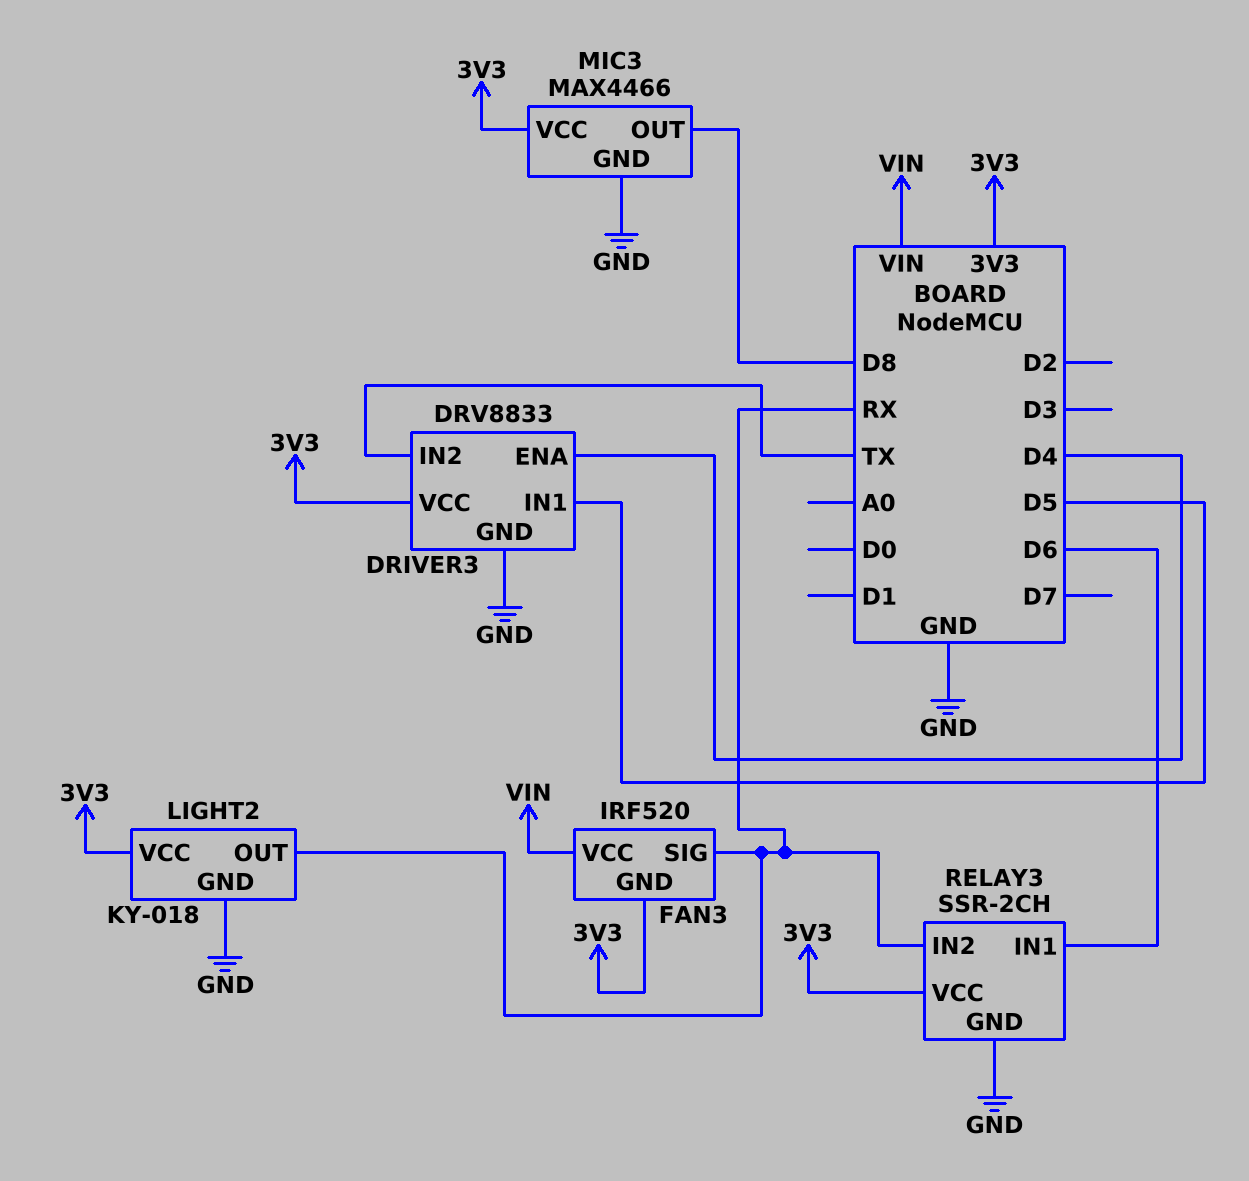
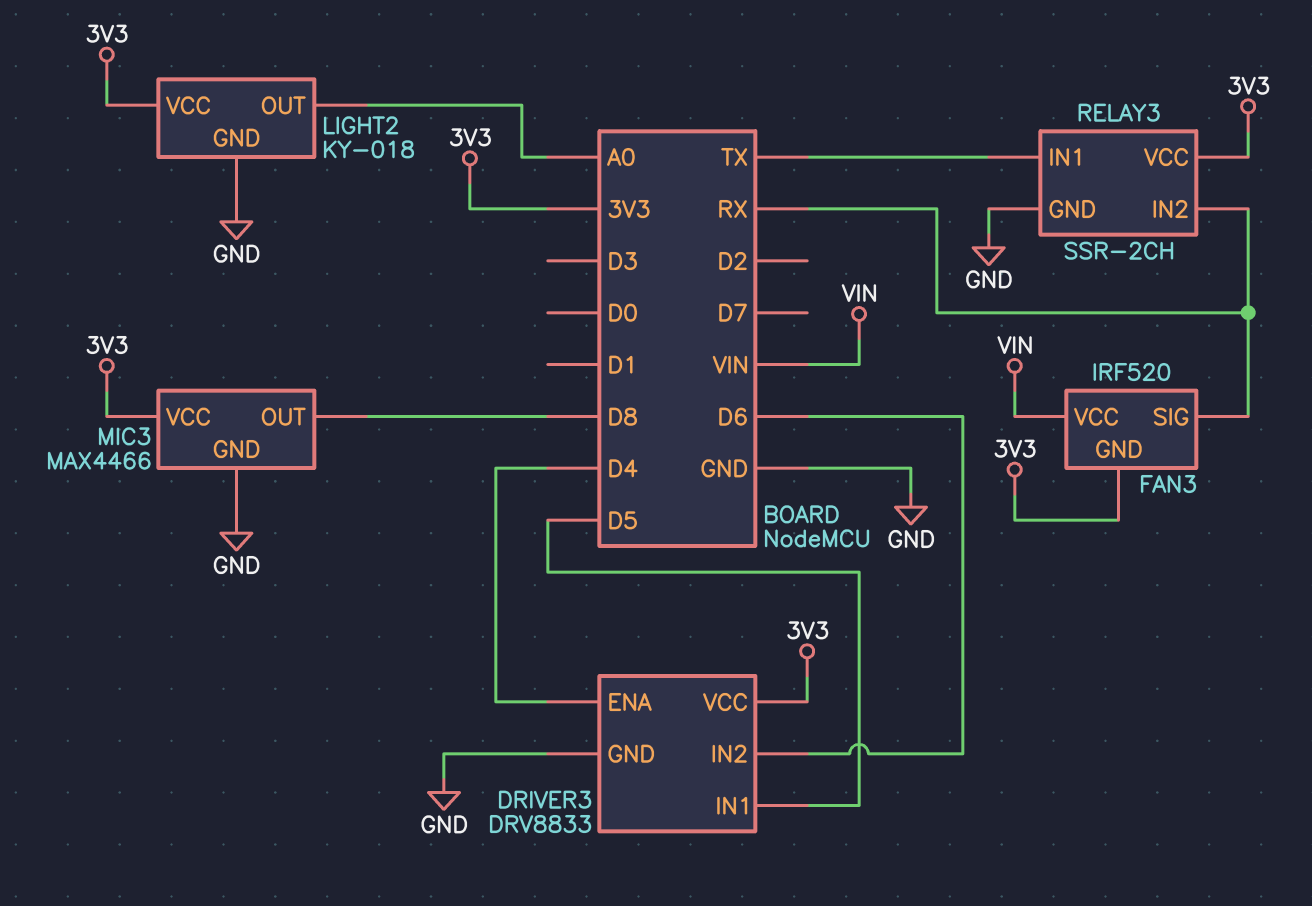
DRIVER3 pin IN2: TX -> D6
LIGHT2 pin OUT: RX -> A0
RELAY3 pin IN1: D6 -> TX

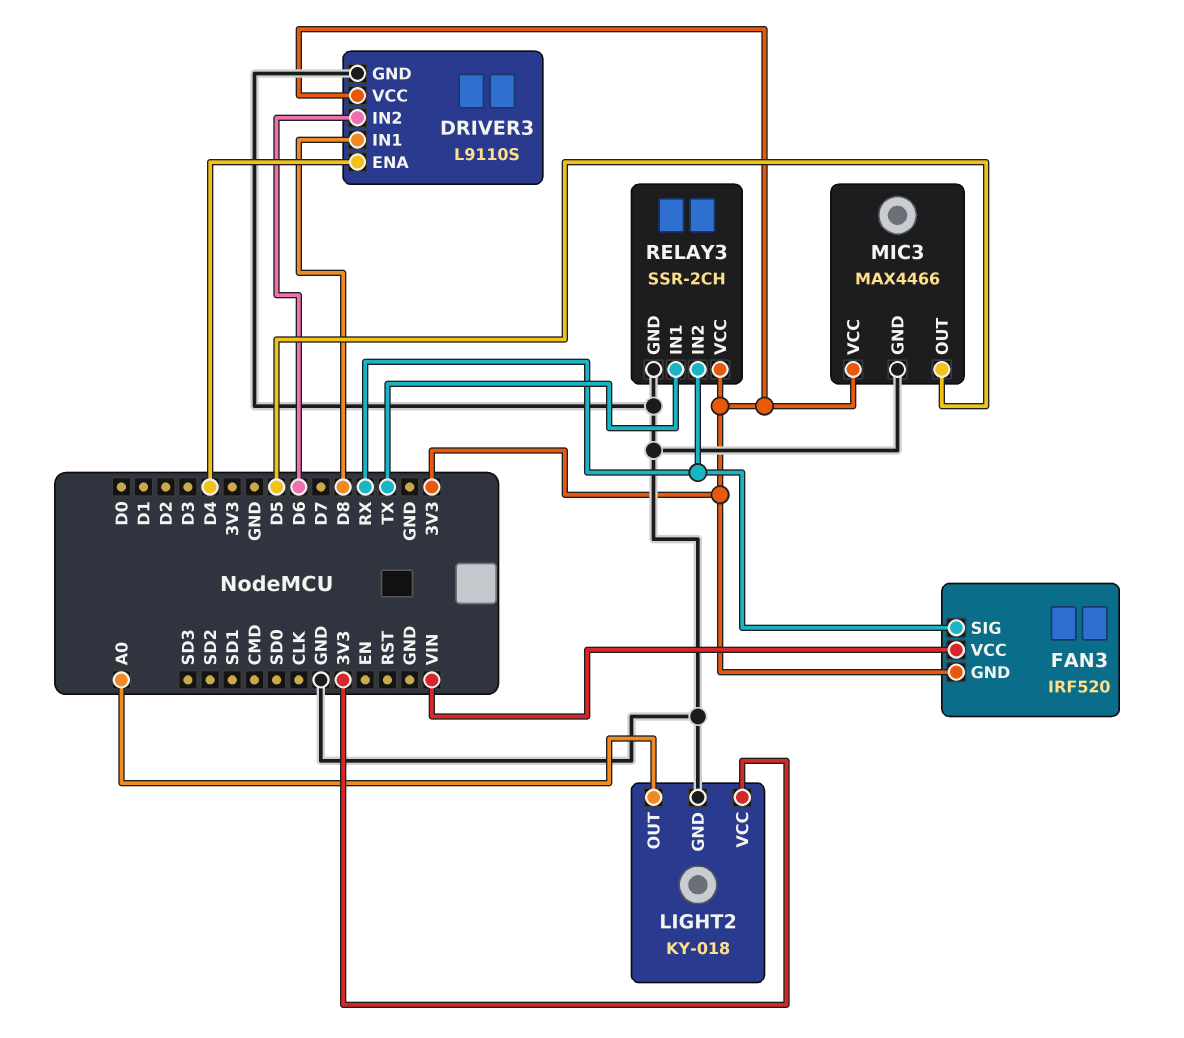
DRIVER3: DRV8833 -> L9110S
DRIVER3 pin IN1: D5 -> D8
MIC3 pin OUT: D8 -> D5

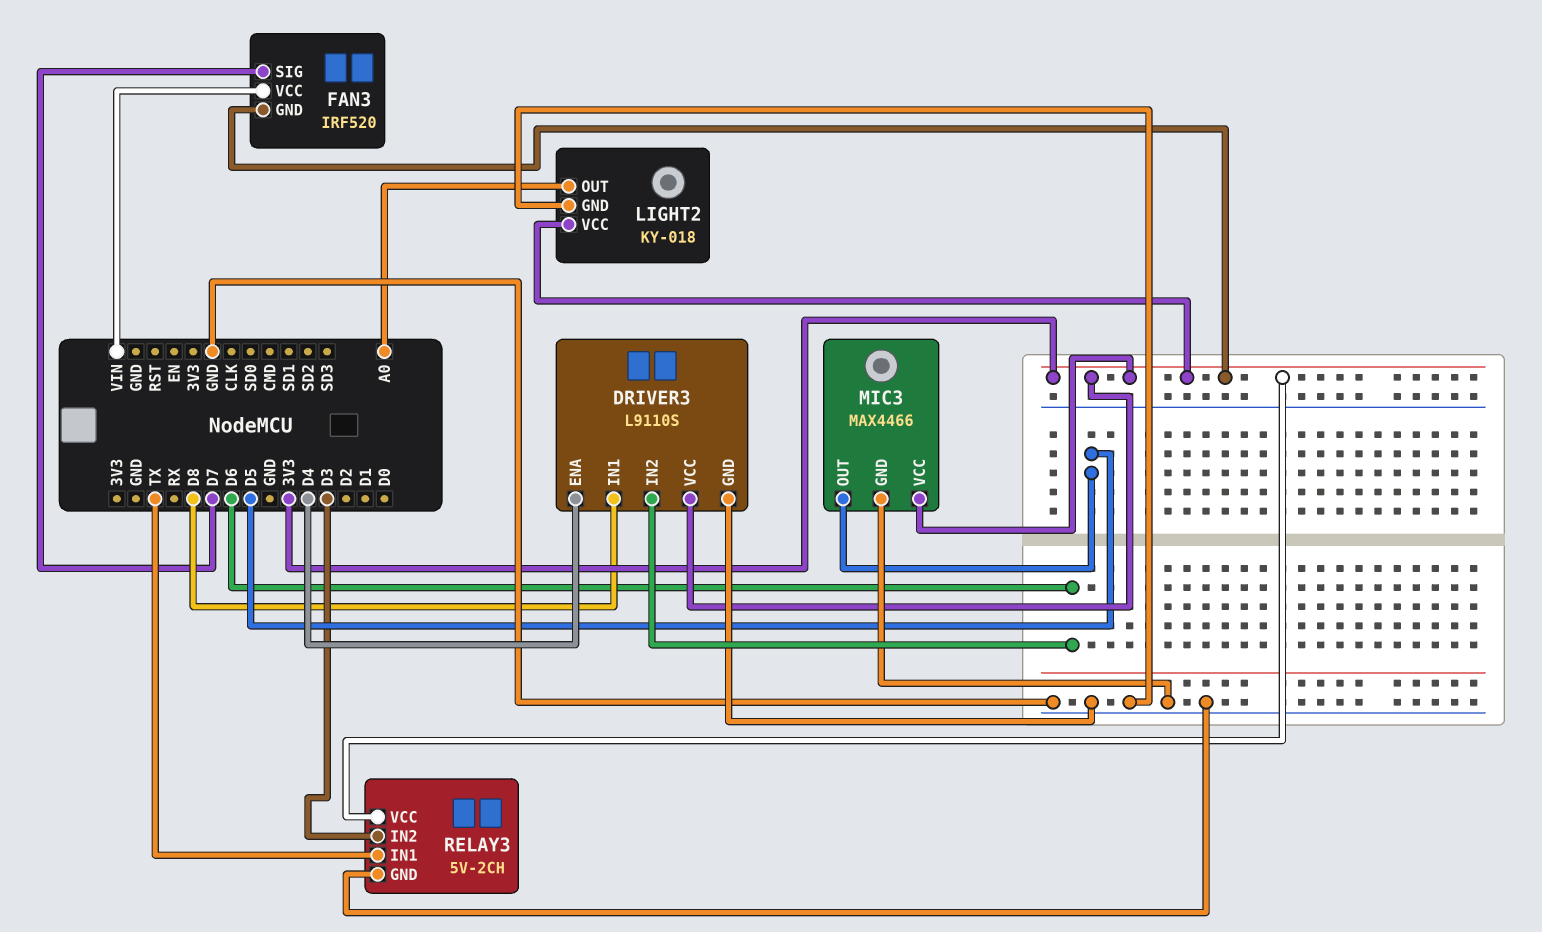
FAN3 pin SIG: RX -> D7
RELAY3: SSR-2CH -> 5V-2CH
RELAY3 pin IN2: RX -> D3

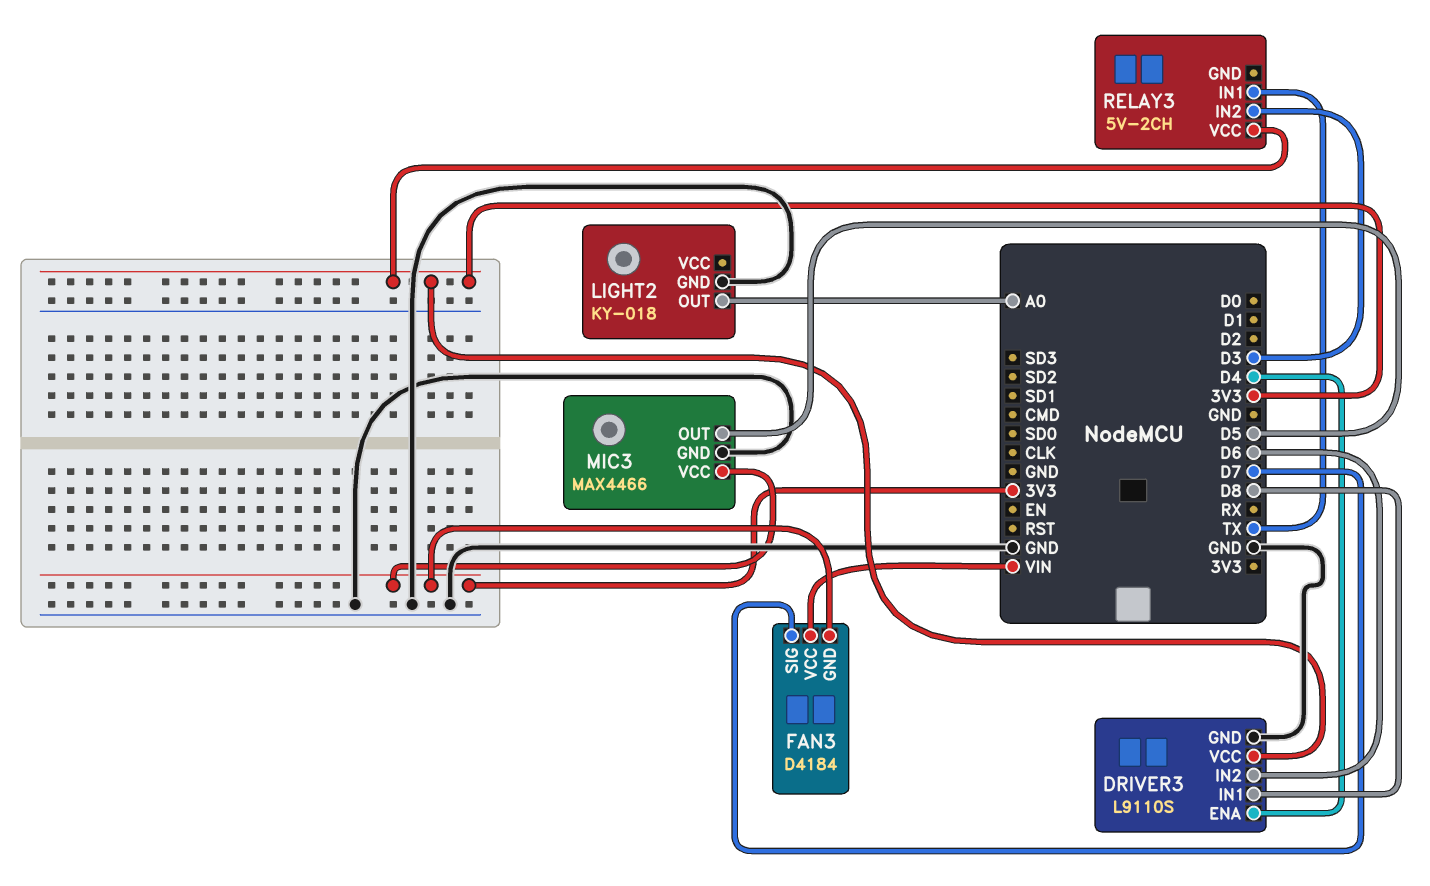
FAN3: IRF520 -> D4184
LIGHT2 pin VCC: 3V3 -> none
RELAY3 pin GND: GND -> none

